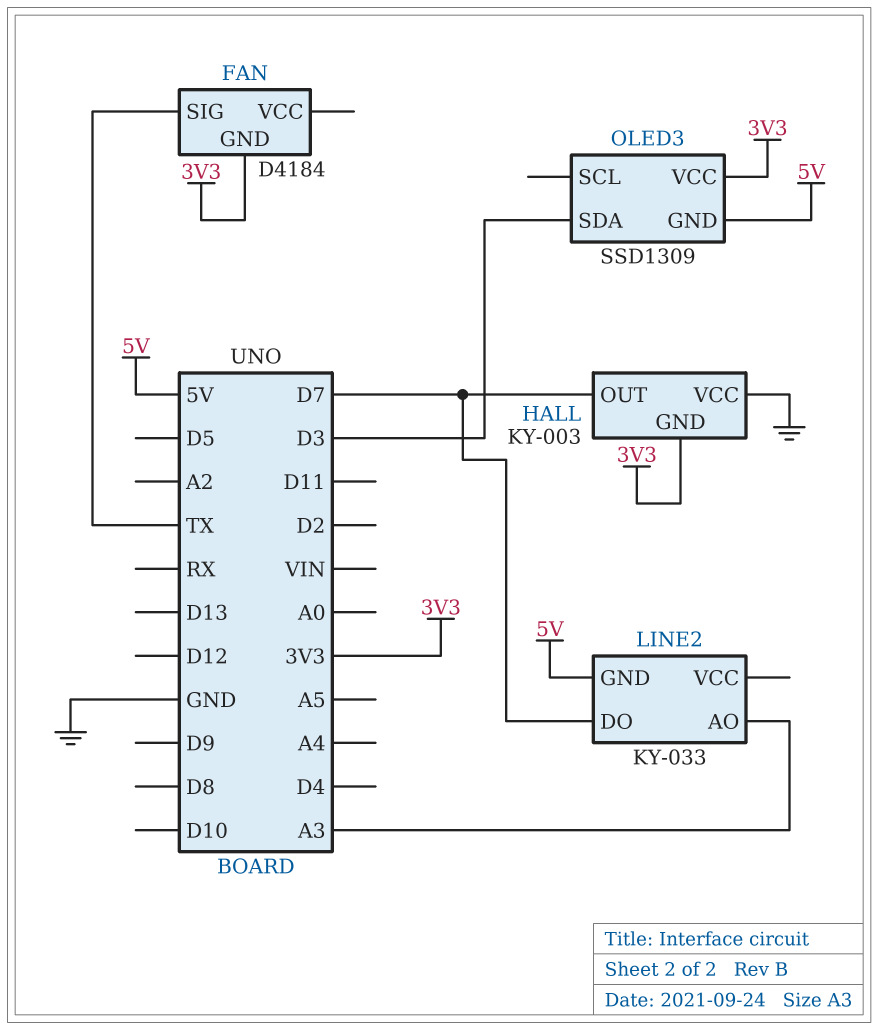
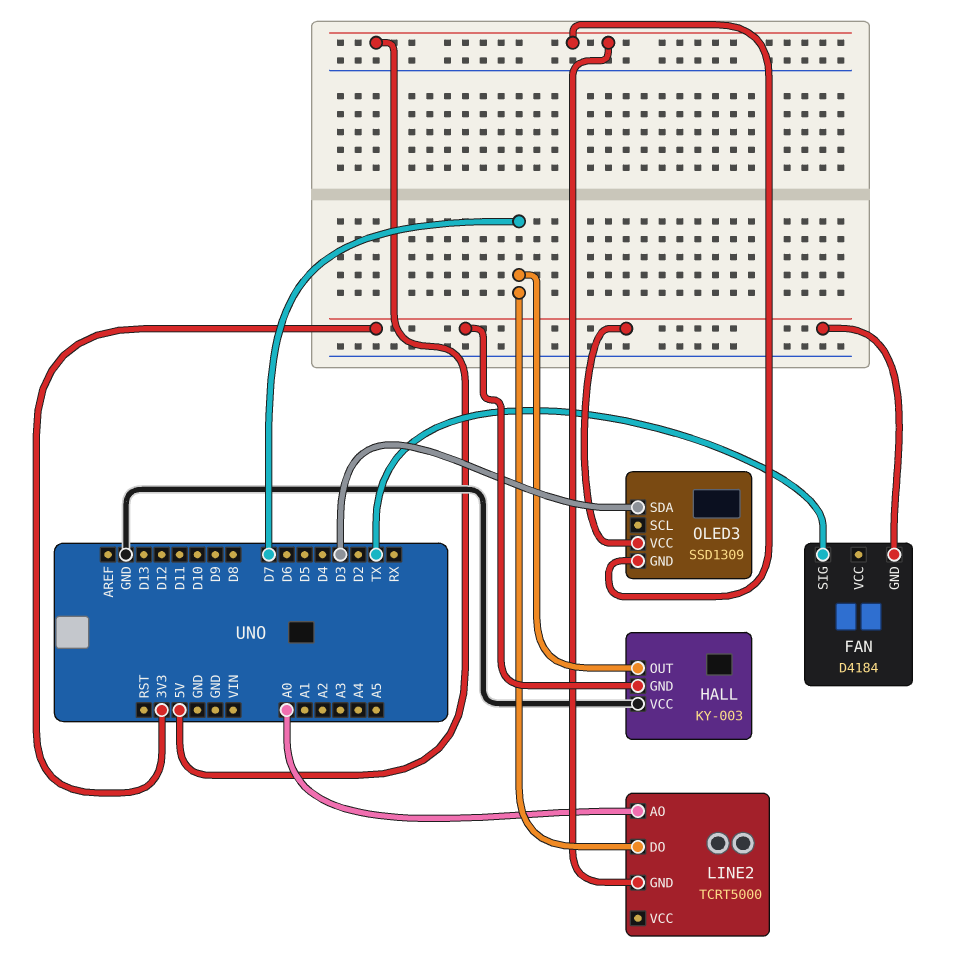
LINE2: KY-033 -> TCRT5000
LINE2 pin AO: A3 -> A0

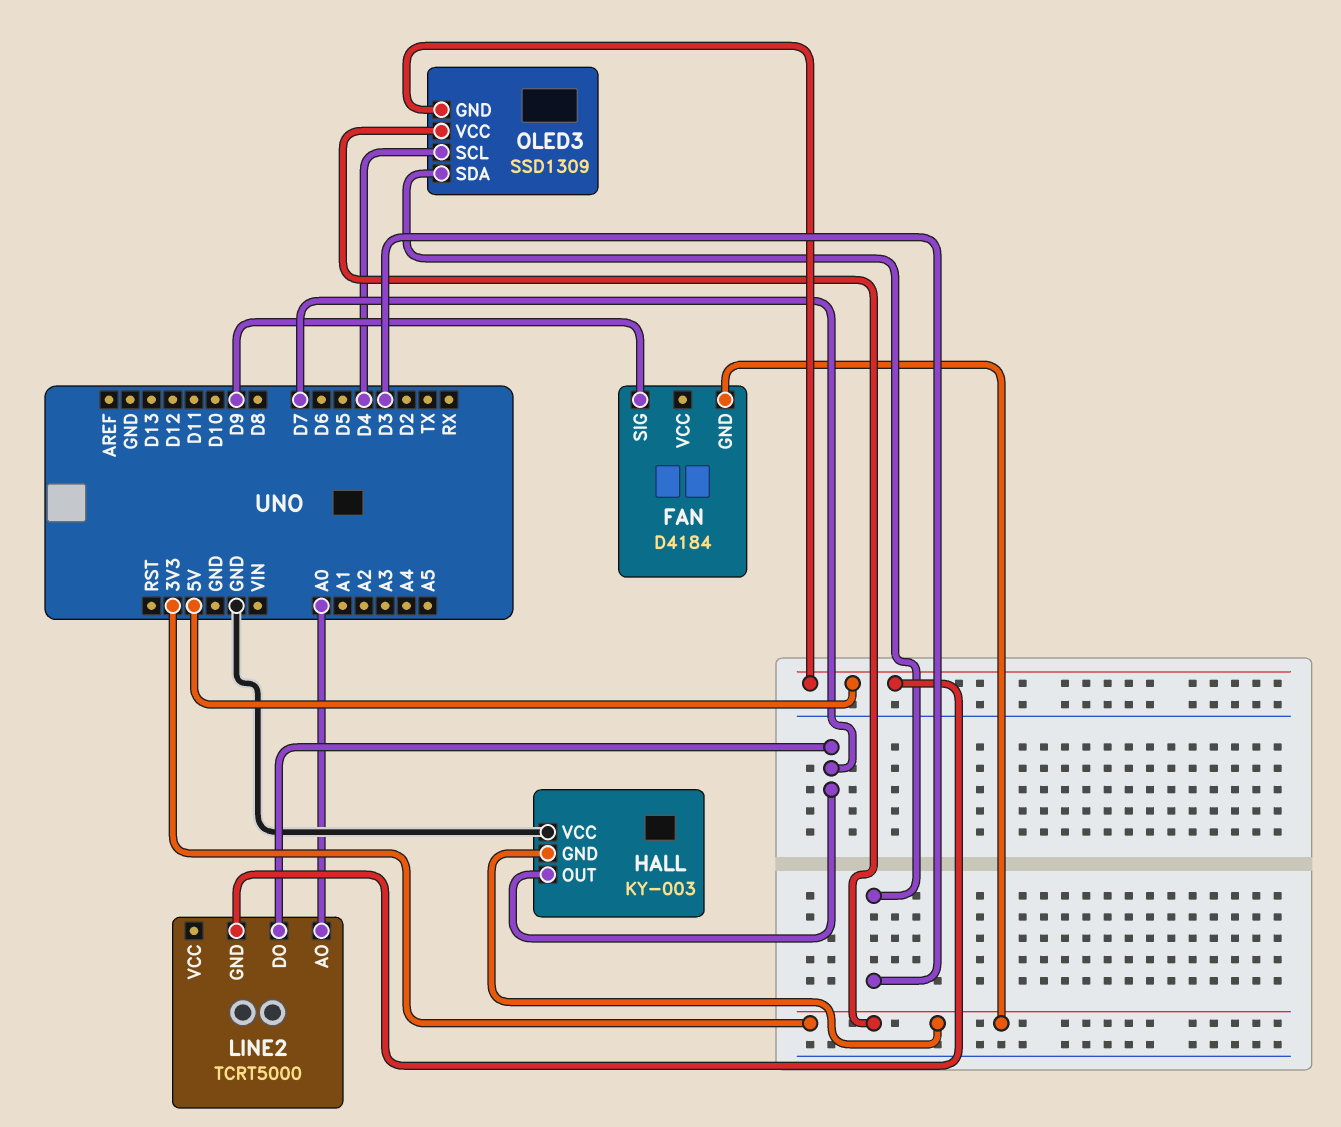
FAN pin SIG: TX -> D9
OLED3 pin SCL: none -> D4

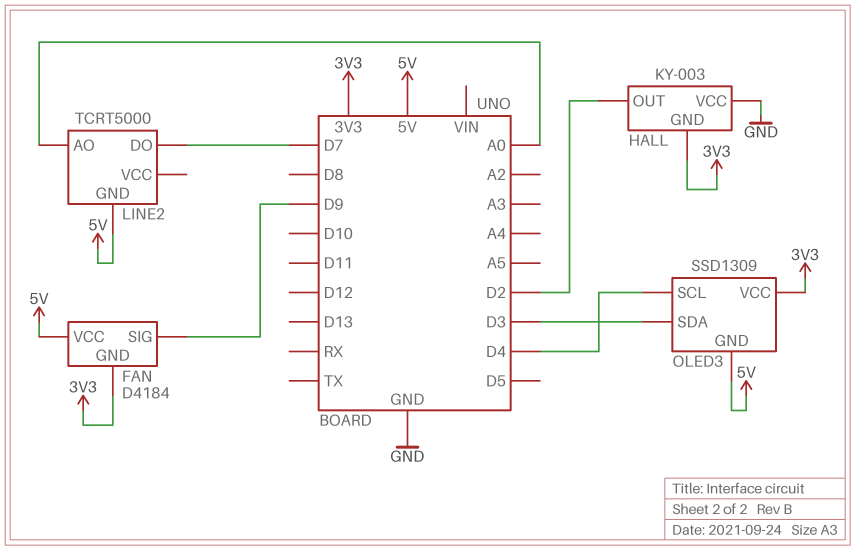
FAN pin VCC: none -> 5V
HALL pin OUT: D7 -> D2

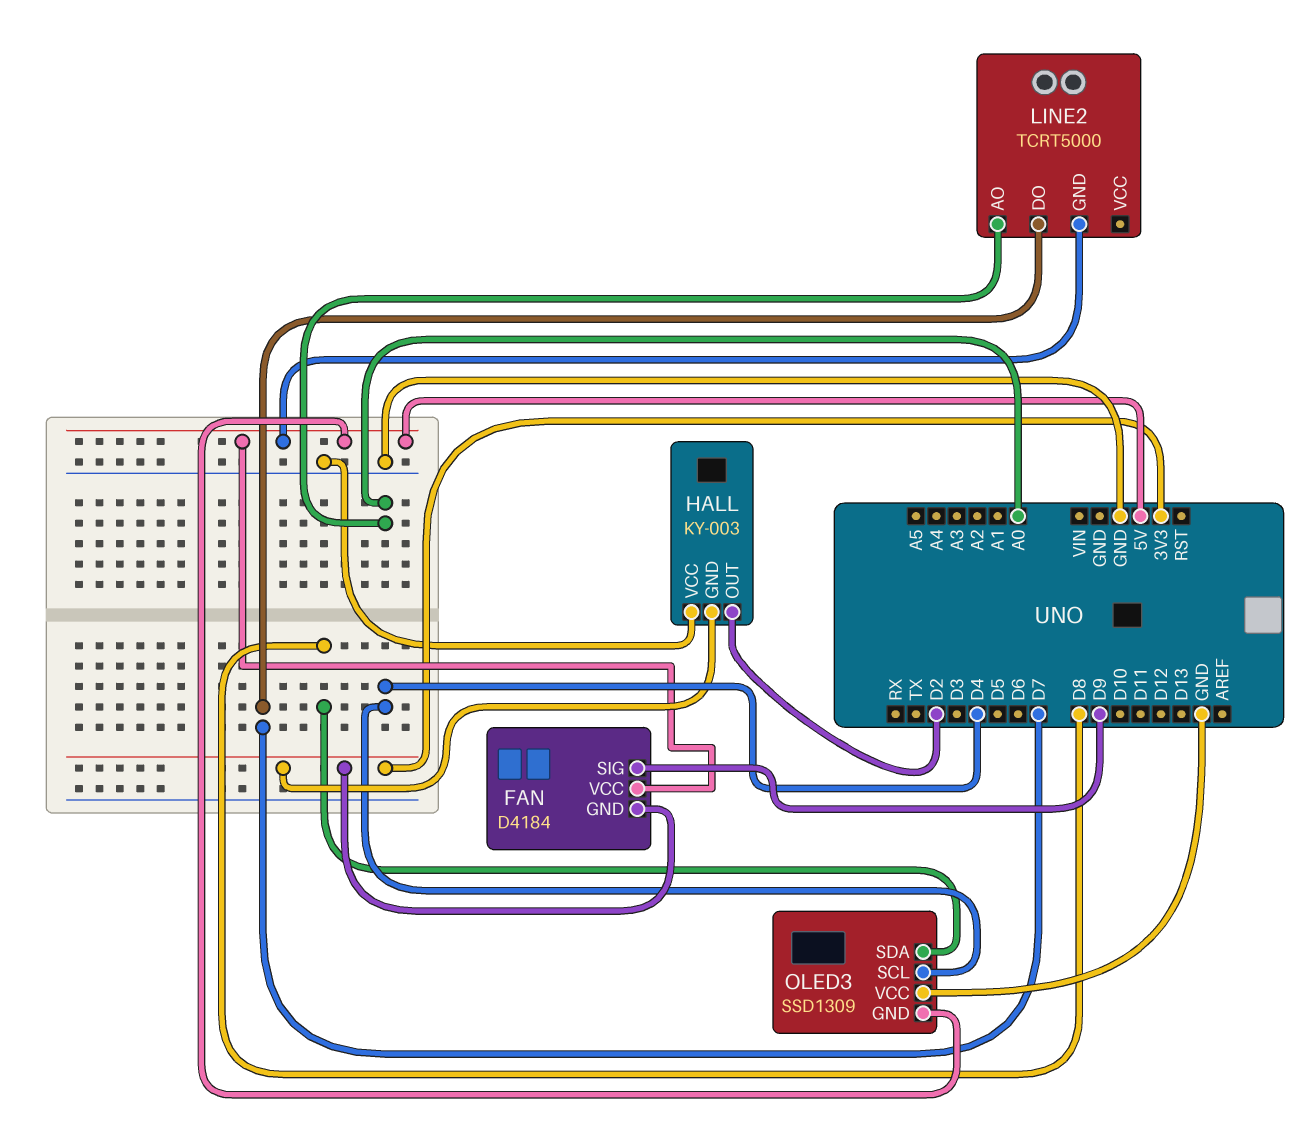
OLED3 pin SDA: D3 -> D8
OLED3 pin VCC: 3V3 -> GND

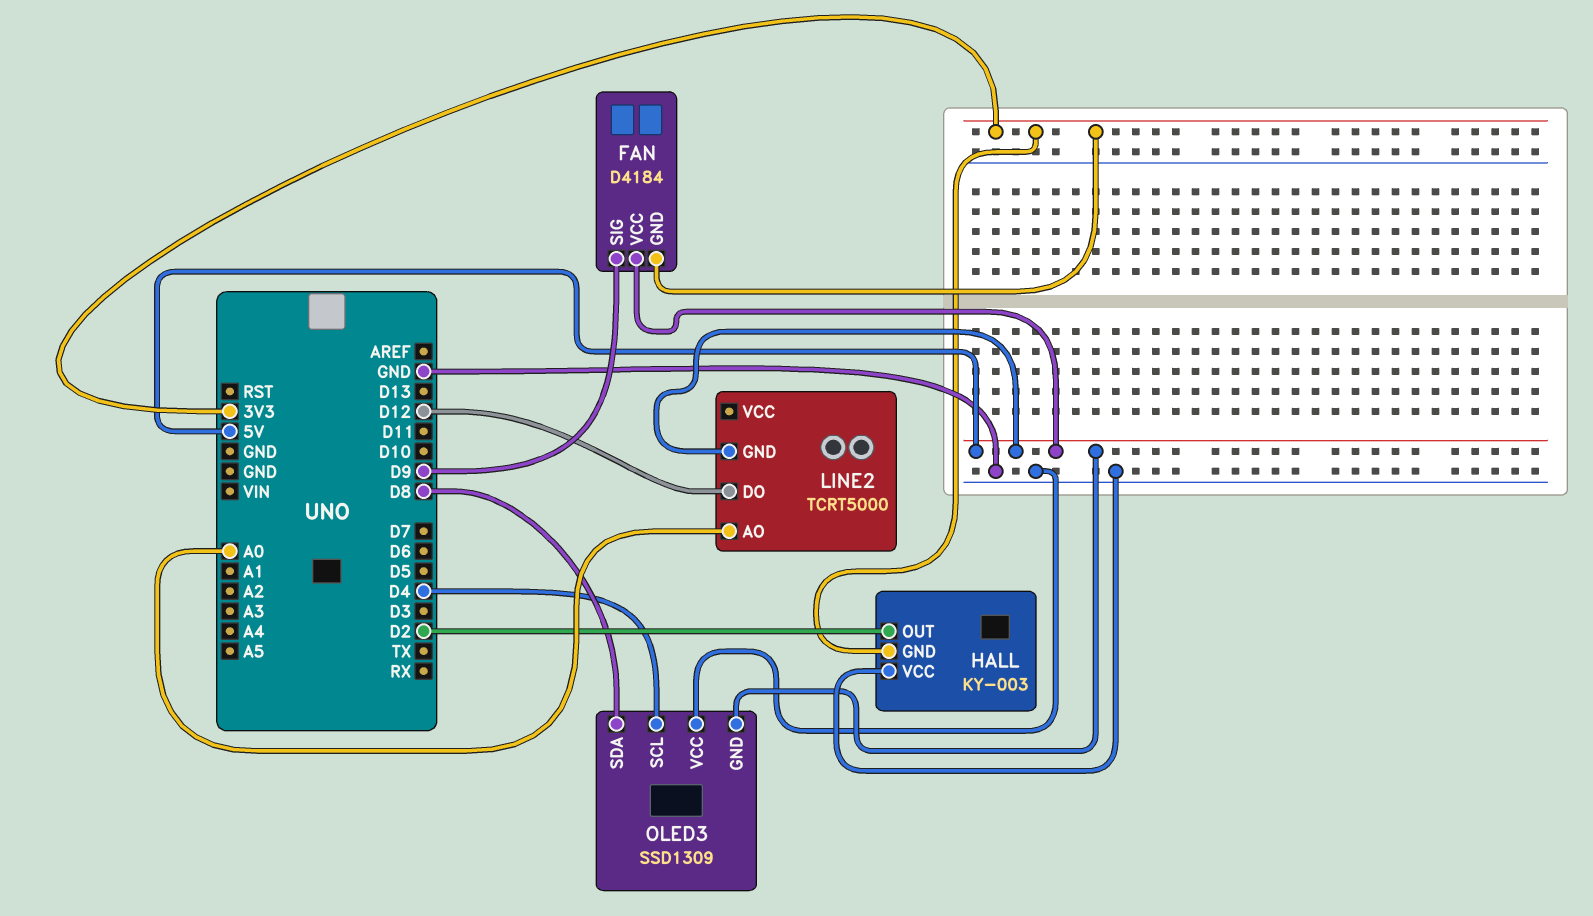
LINE2 pin DO: D7 -> D12

